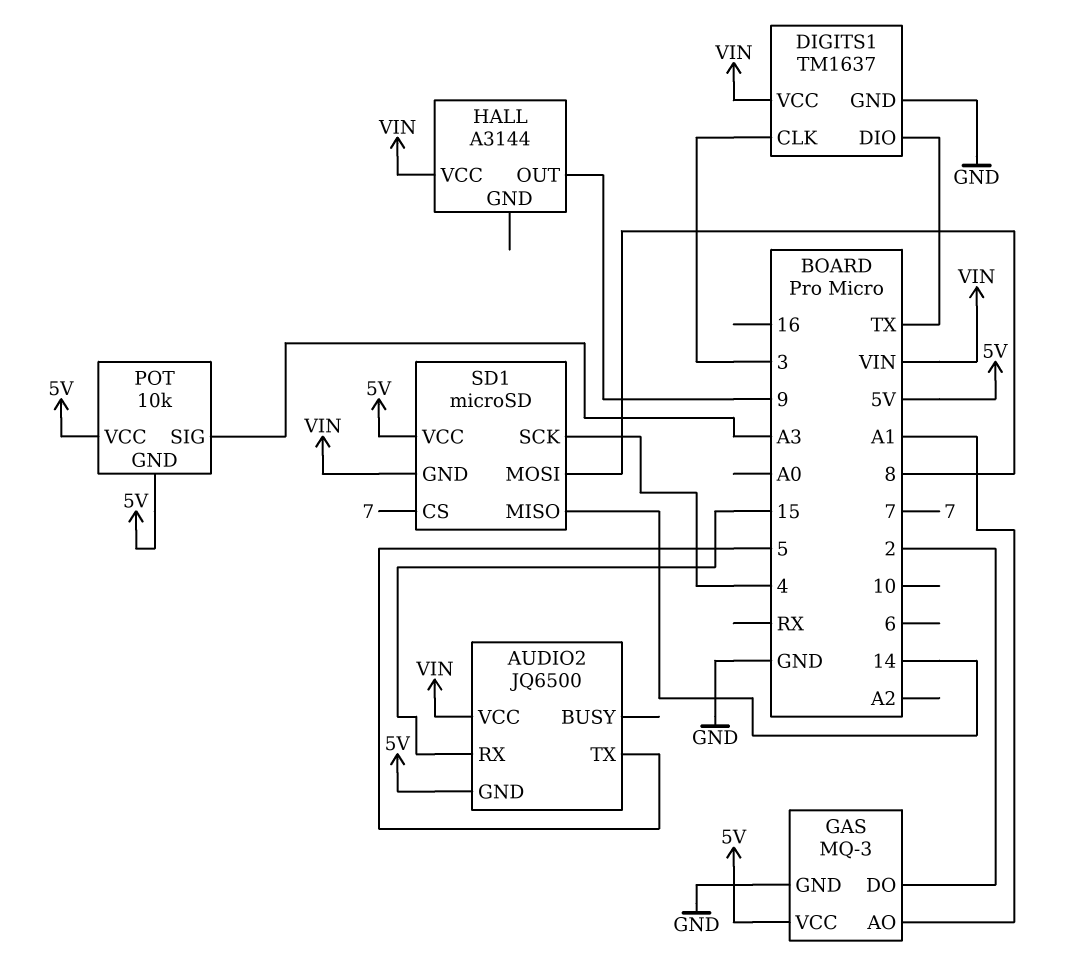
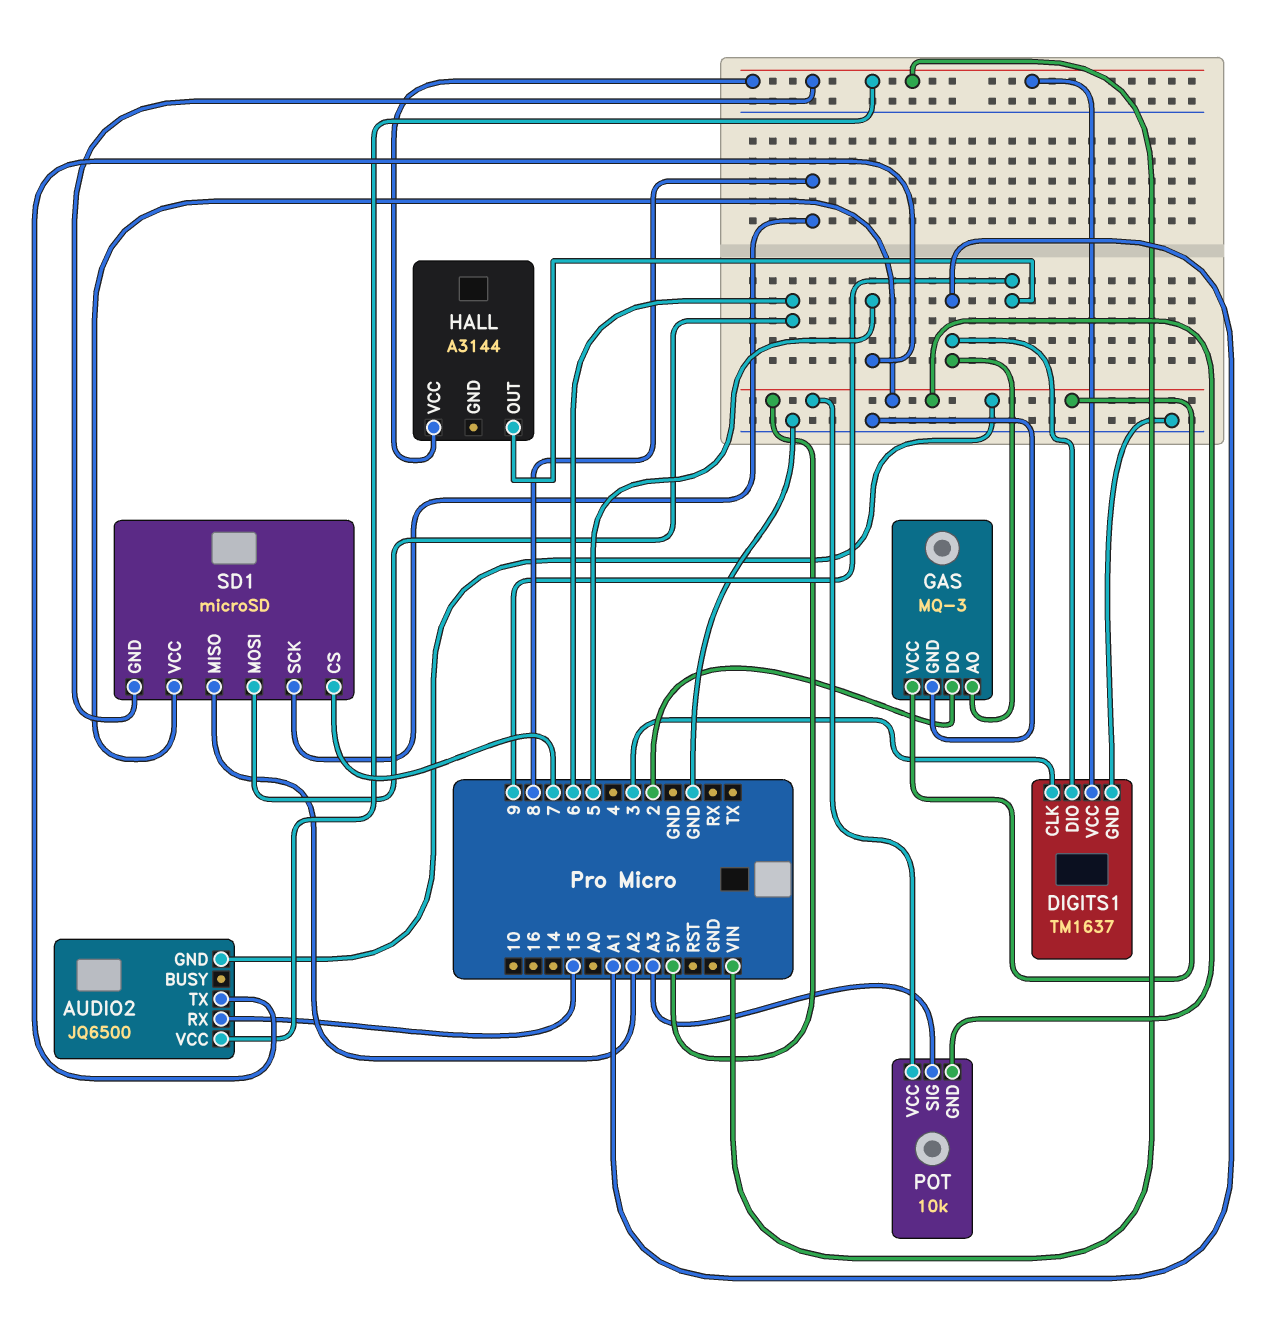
DIGITS1 pin DIO: TX -> A1
SD1 pin MISO: 14 -> A2
SD1 pin MOSI: 8 -> 6
SD1 pin SCK: 4 -> 8

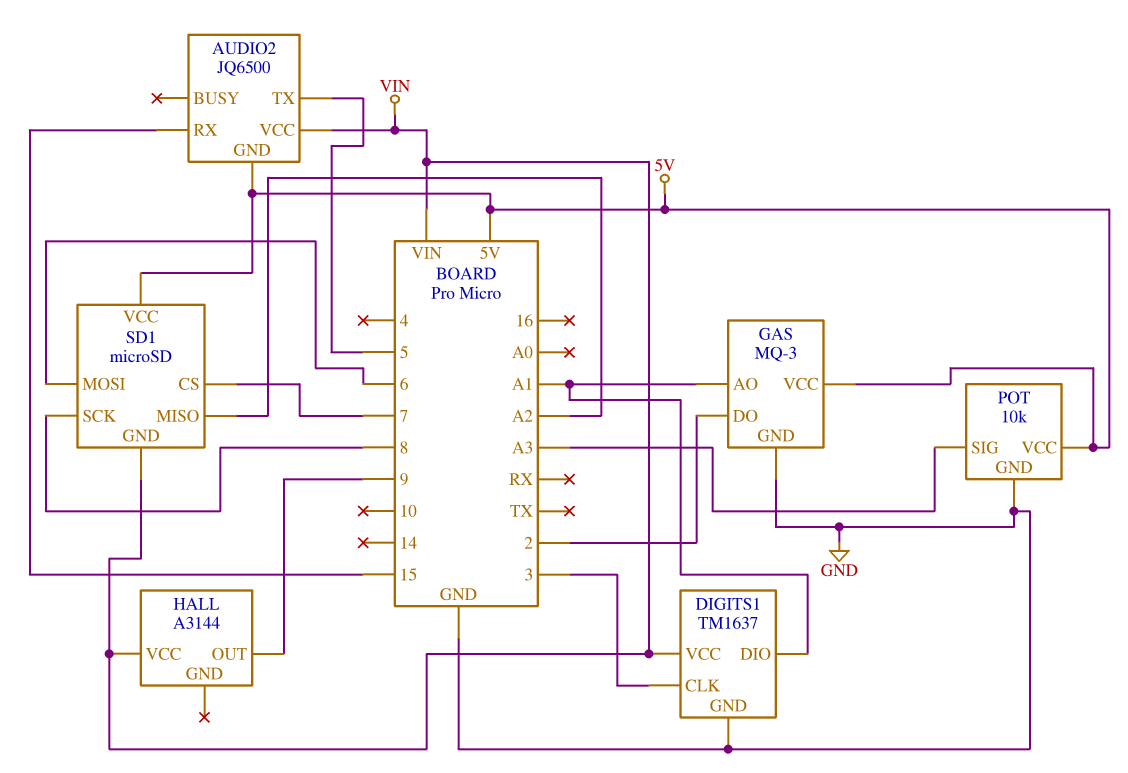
POT pin GND: 5V -> GND

